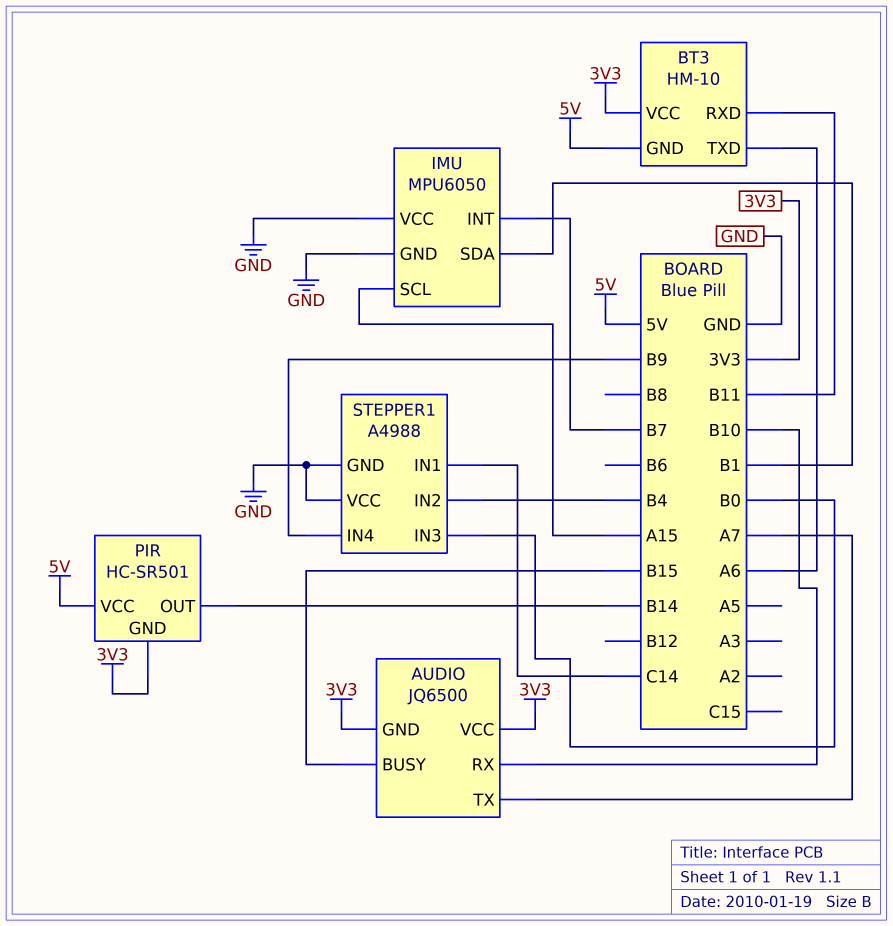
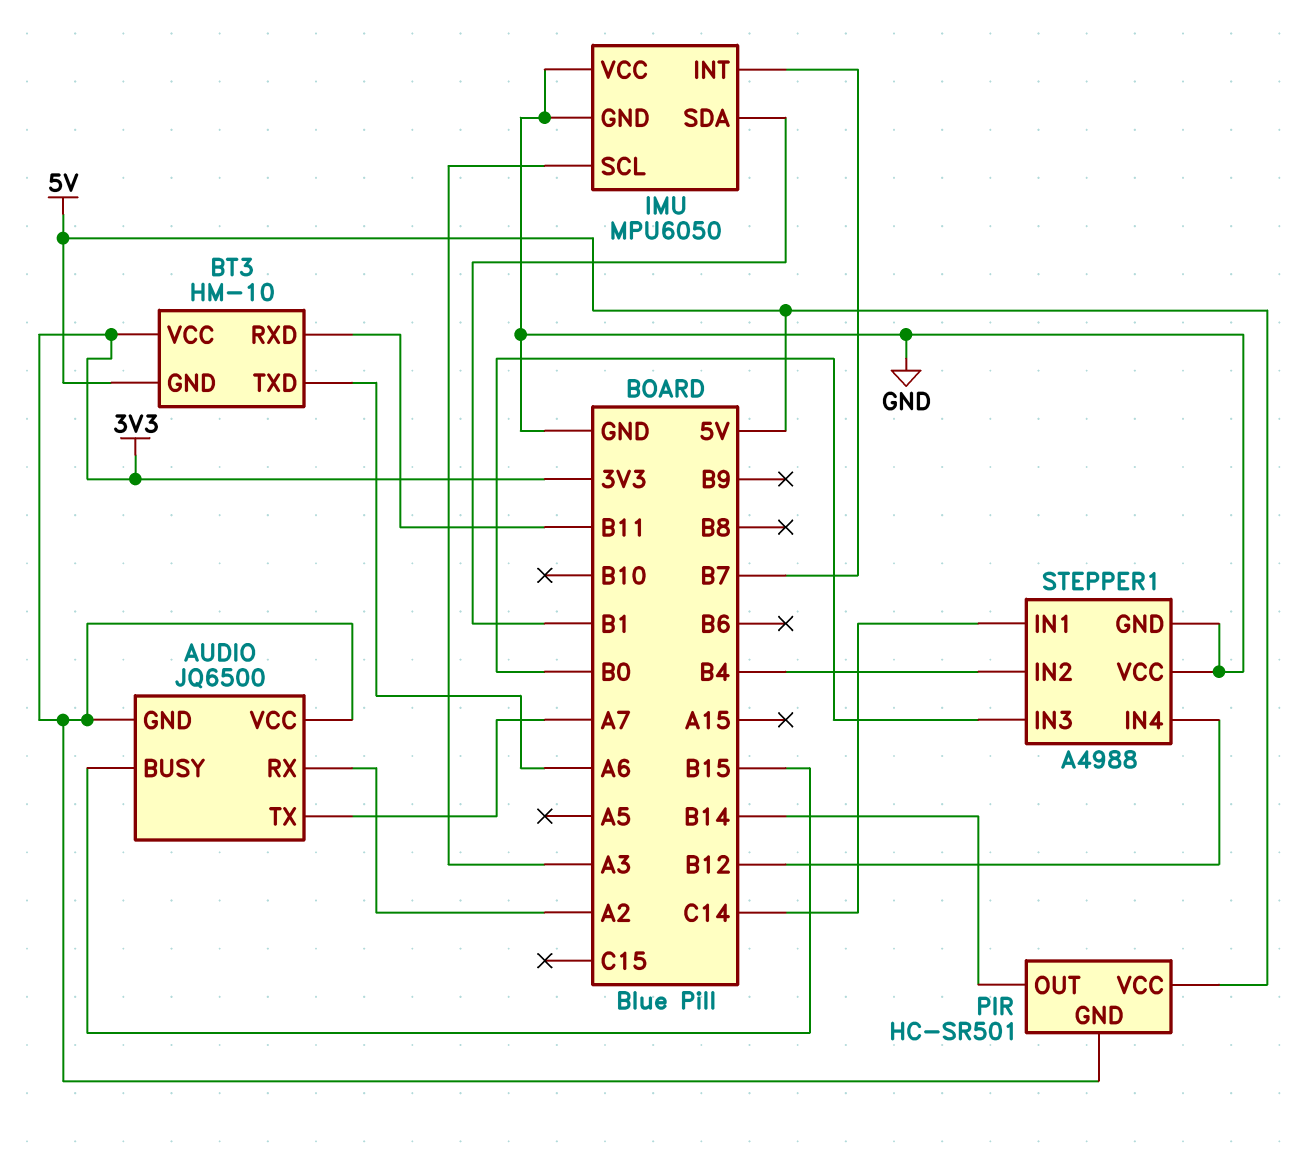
AUDIO pin RX: B10 -> A2
IMU pin SCL: A15 -> A3
STEPPER1 pin IN4: B9 -> B12

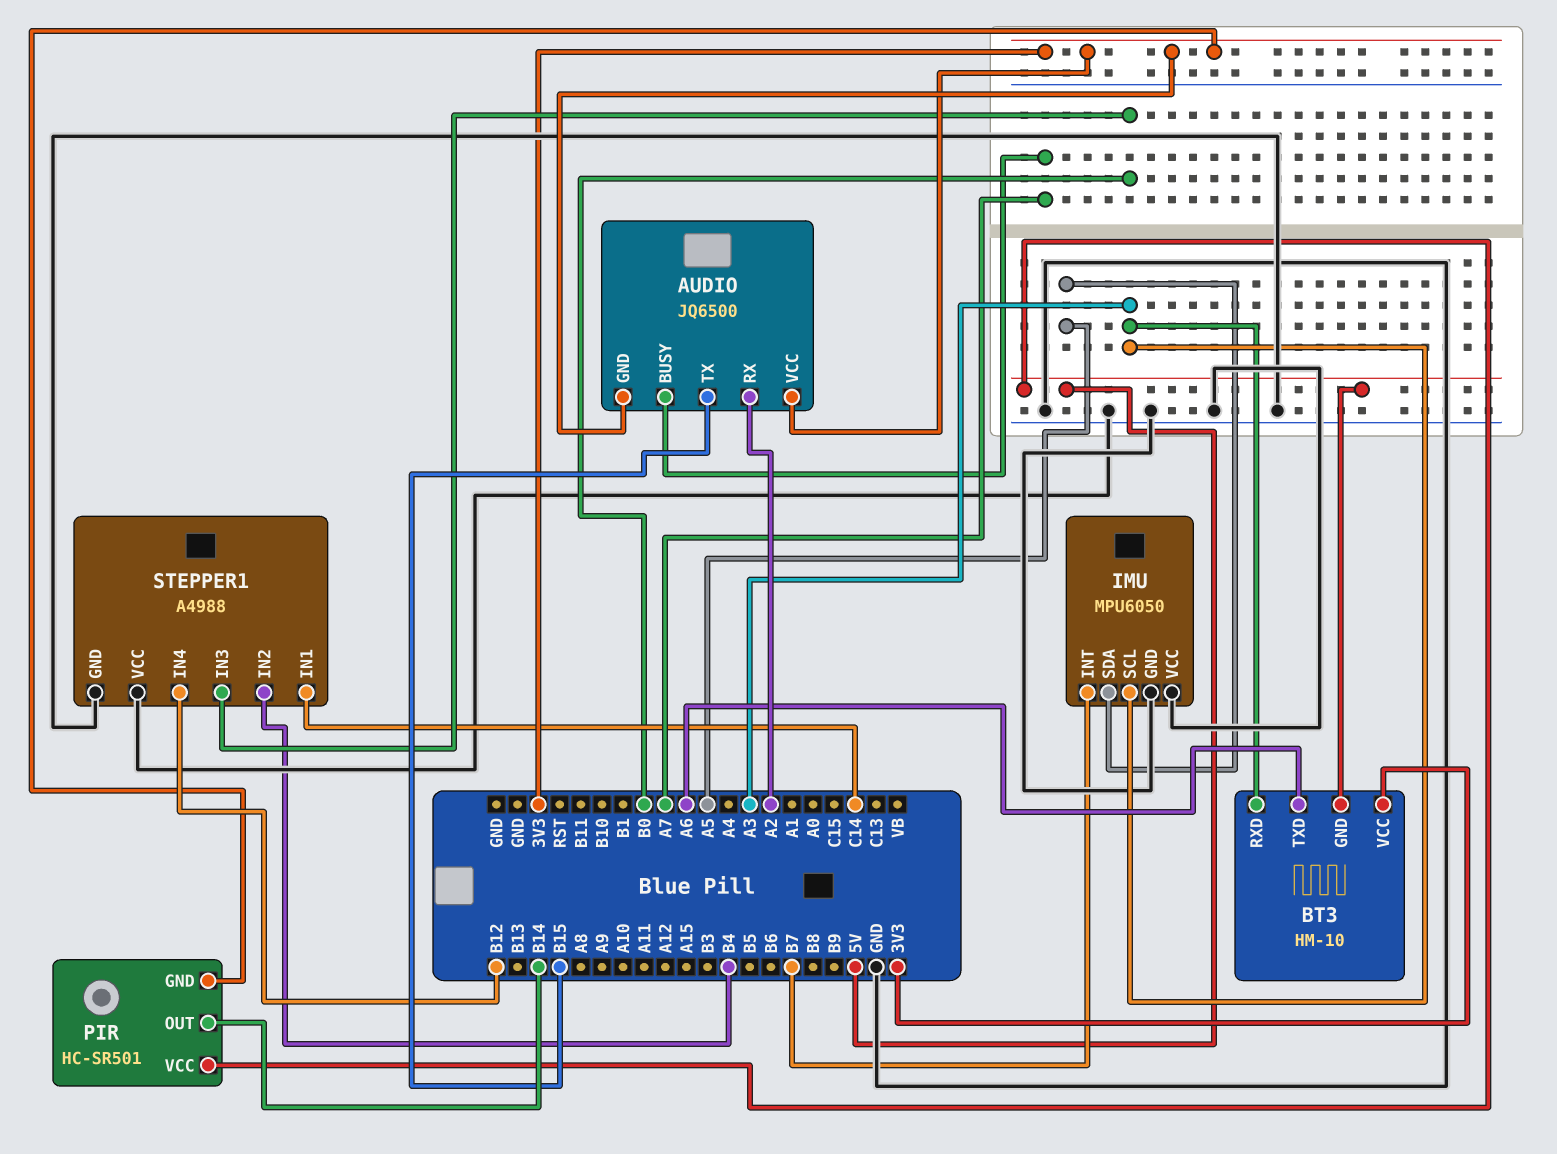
AUDIO pin BUSY: B15 -> A7
AUDIO pin TX: A7 -> B15
BT3 pin RXD: B11 -> A3
IMU pin SDA: B1 -> A5

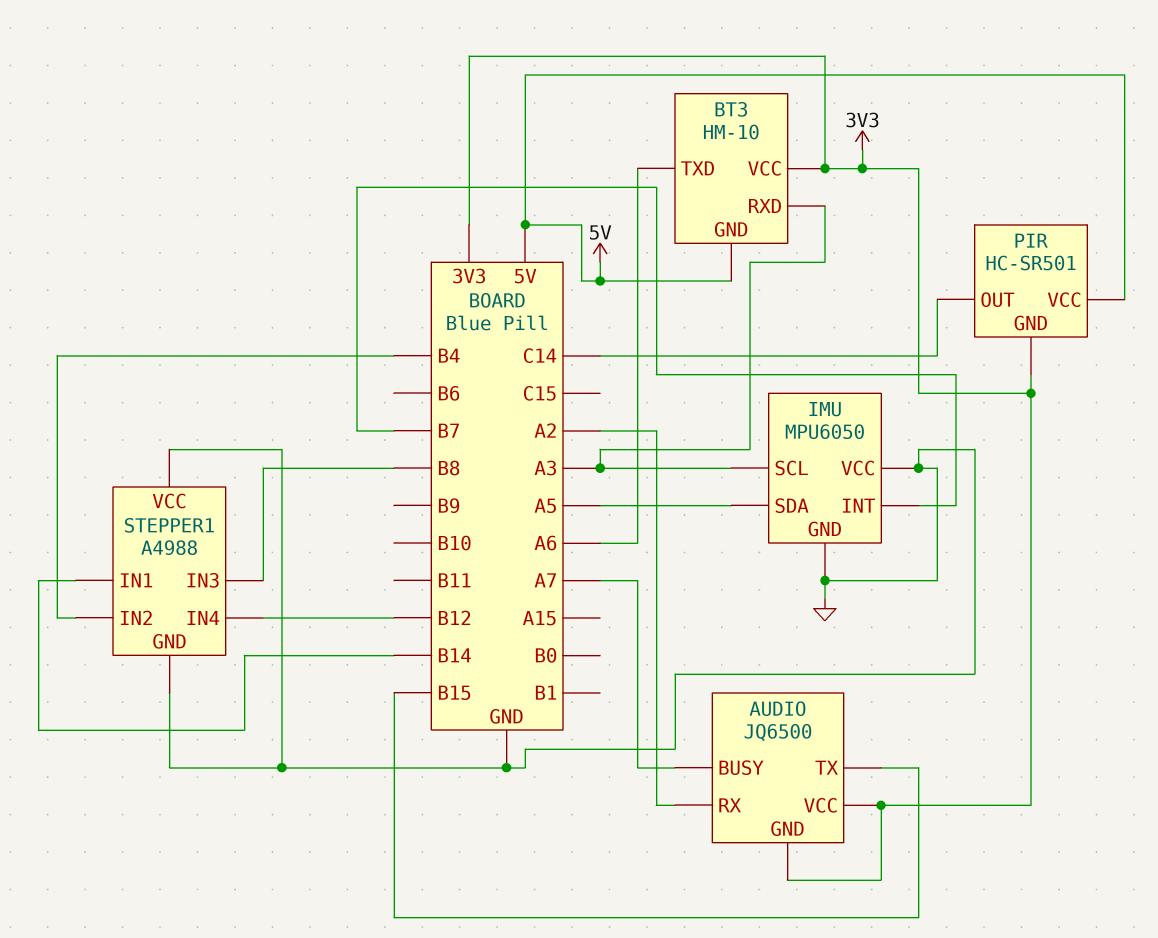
PIR pin OUT: B14 -> C14
STEPPER1 pin IN1: C14 -> B14
STEPPER1 pin IN3: B0 -> B8

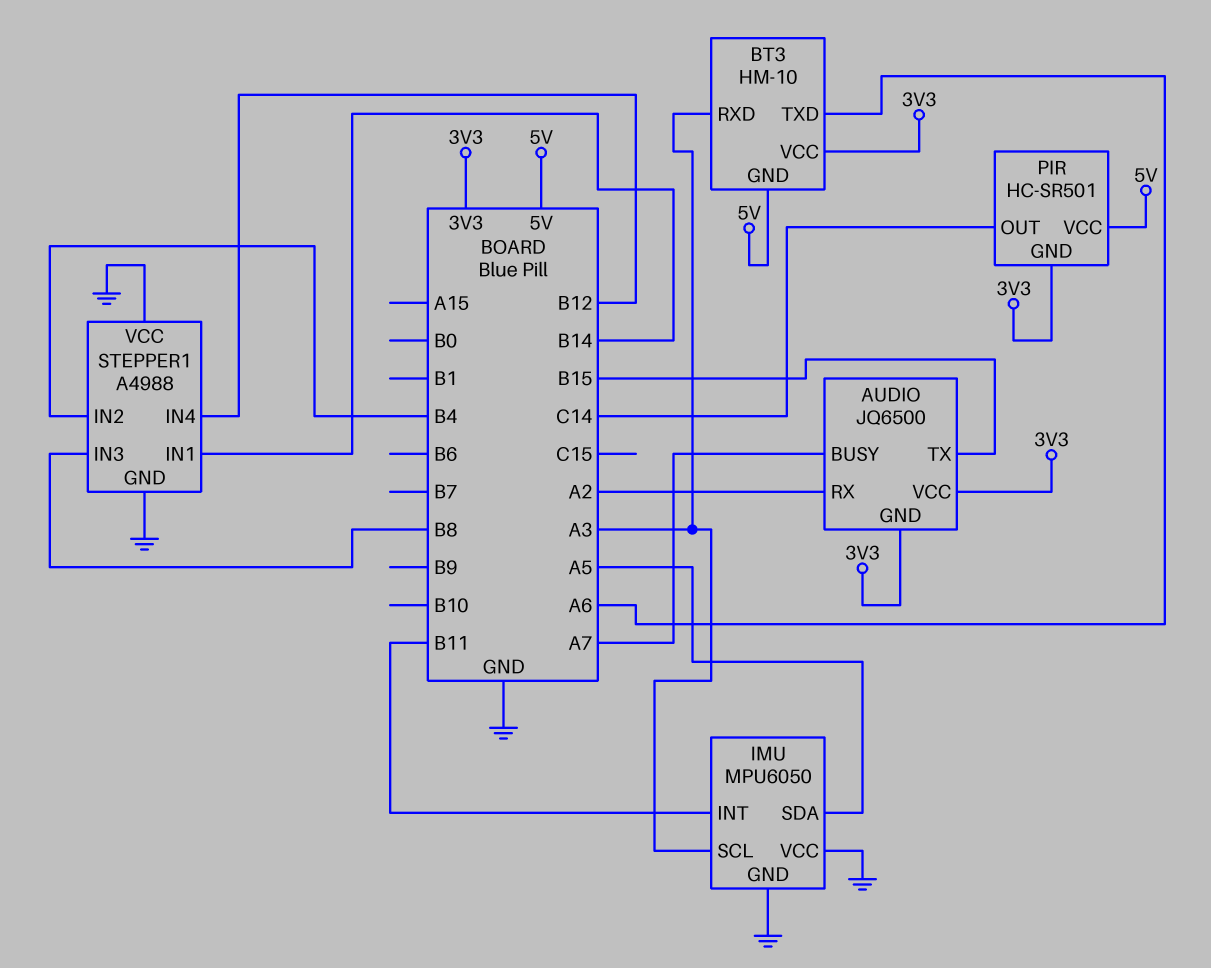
IMU pin INT: B7 -> B11

